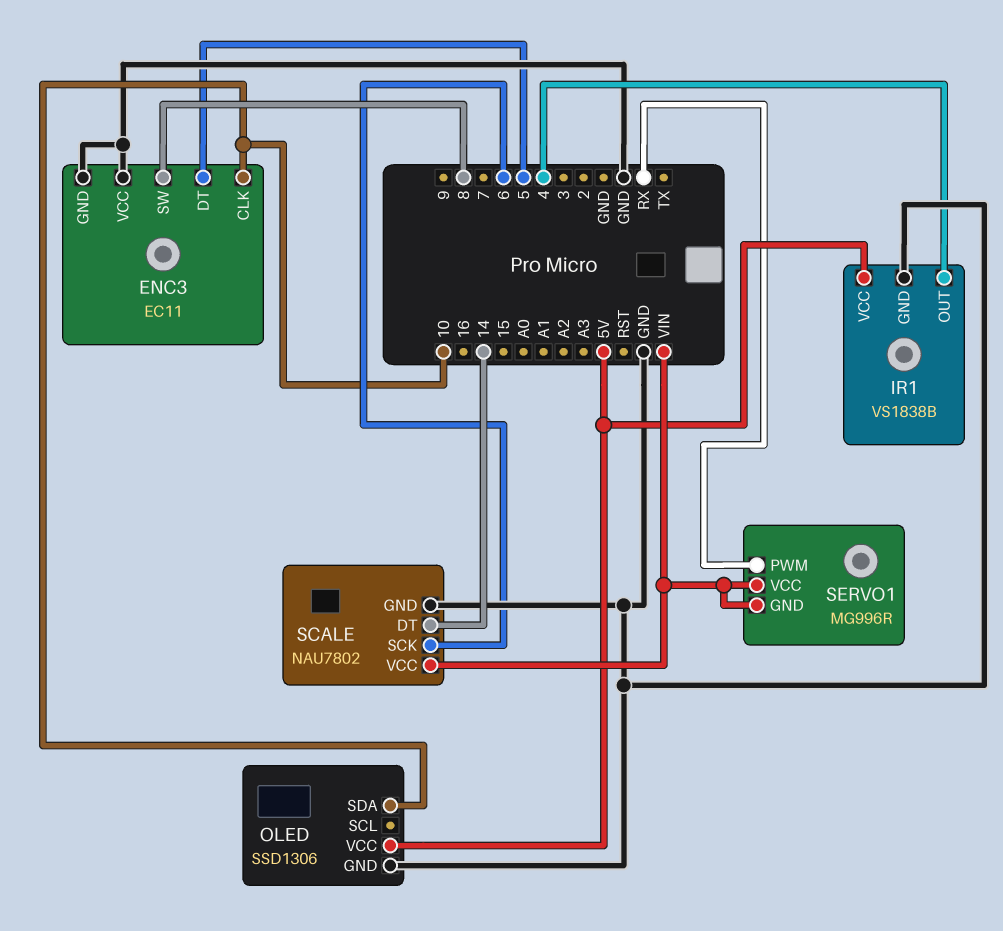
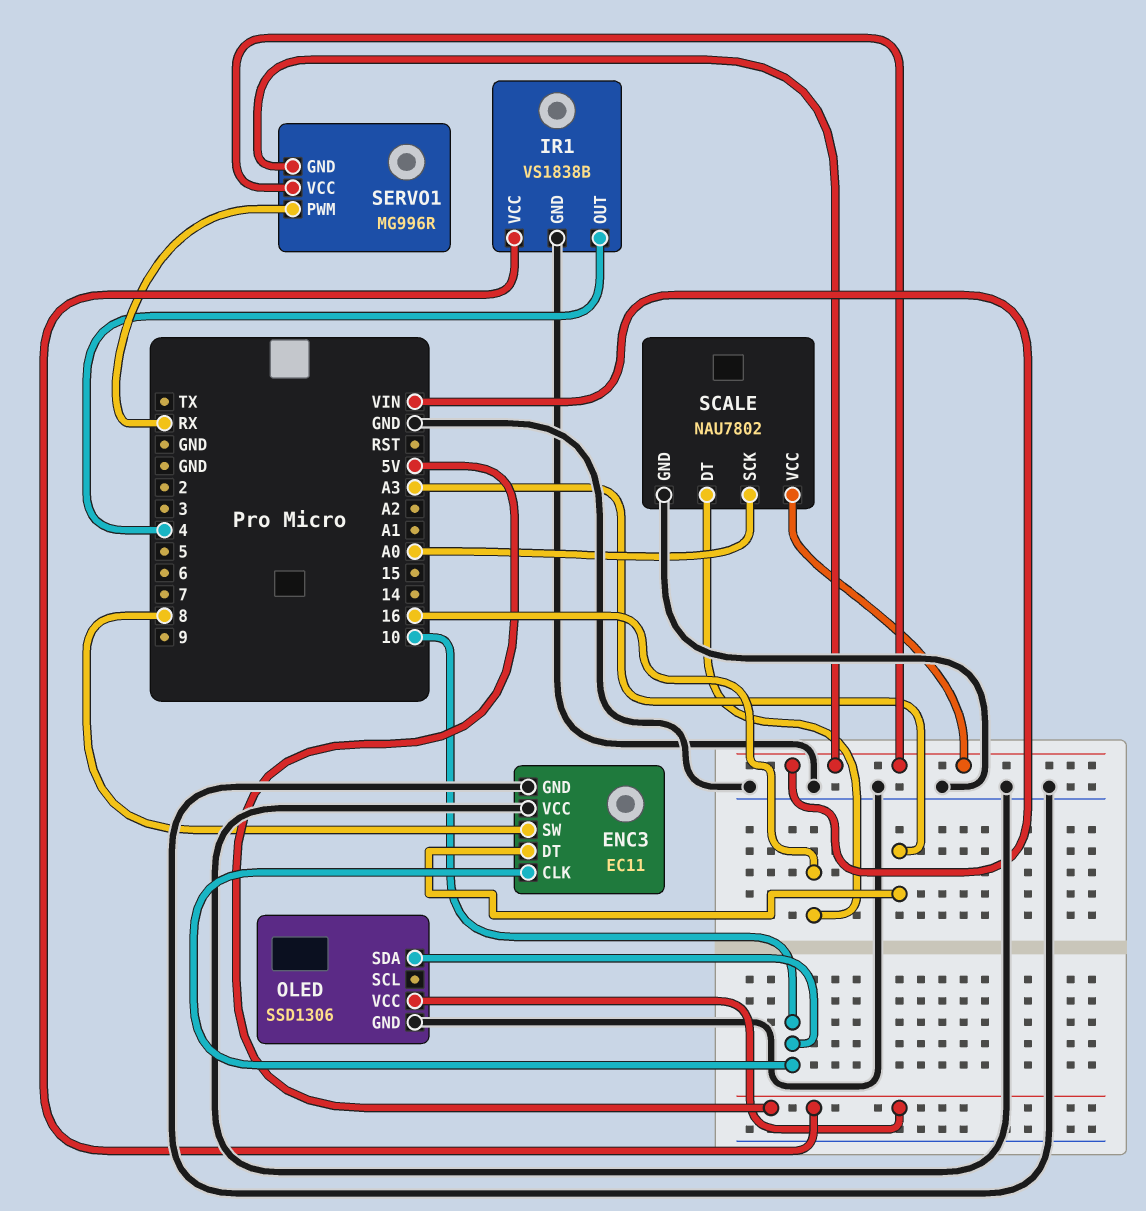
ENC3 pin DT: 5 -> A3
SCALE pin DT: 14 -> 16
SCALE pin SCK: 6 -> A0

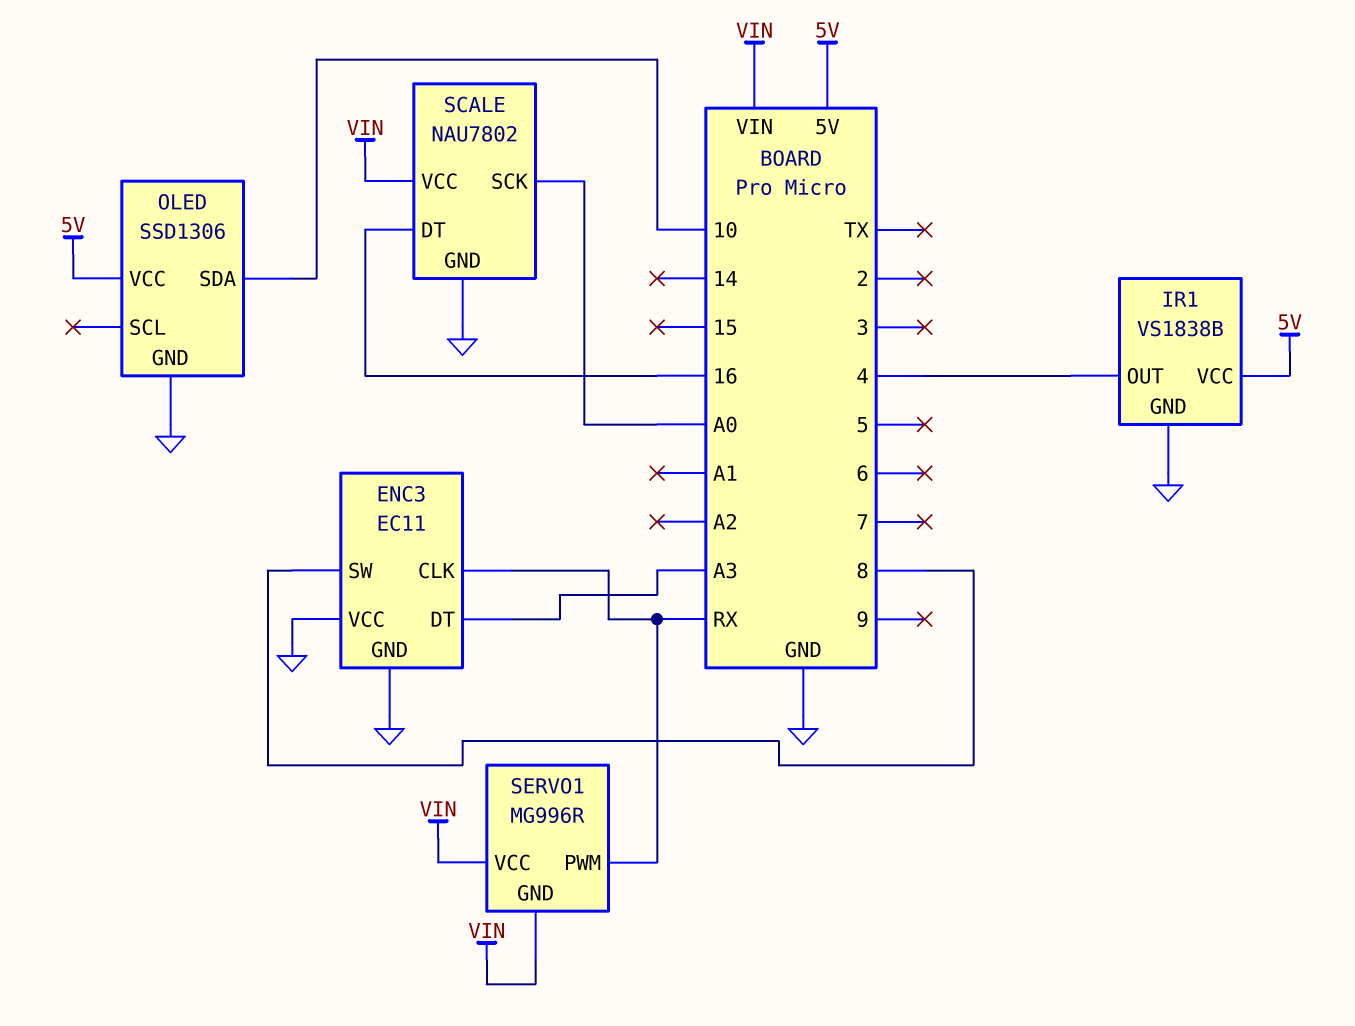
ENC3 pin CLK: 10 -> RX

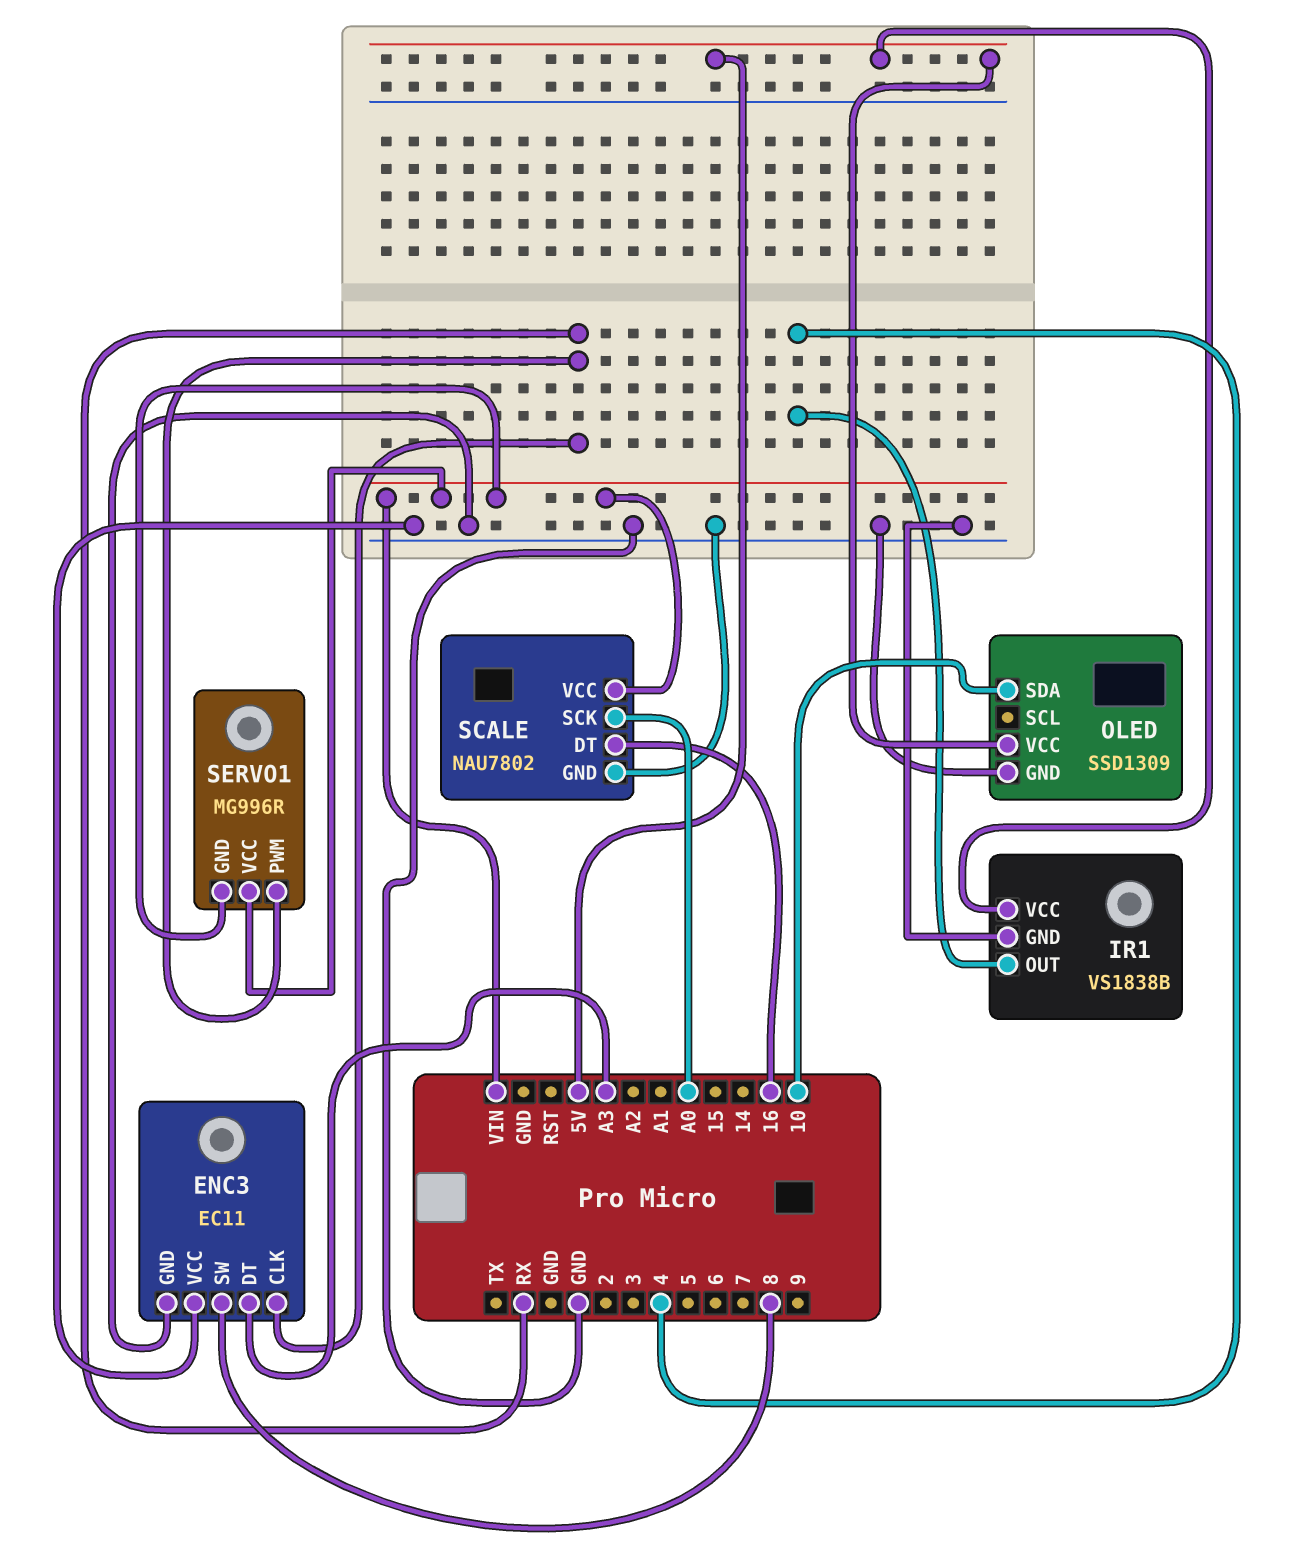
OLED: SSD1306 -> SSD1309

